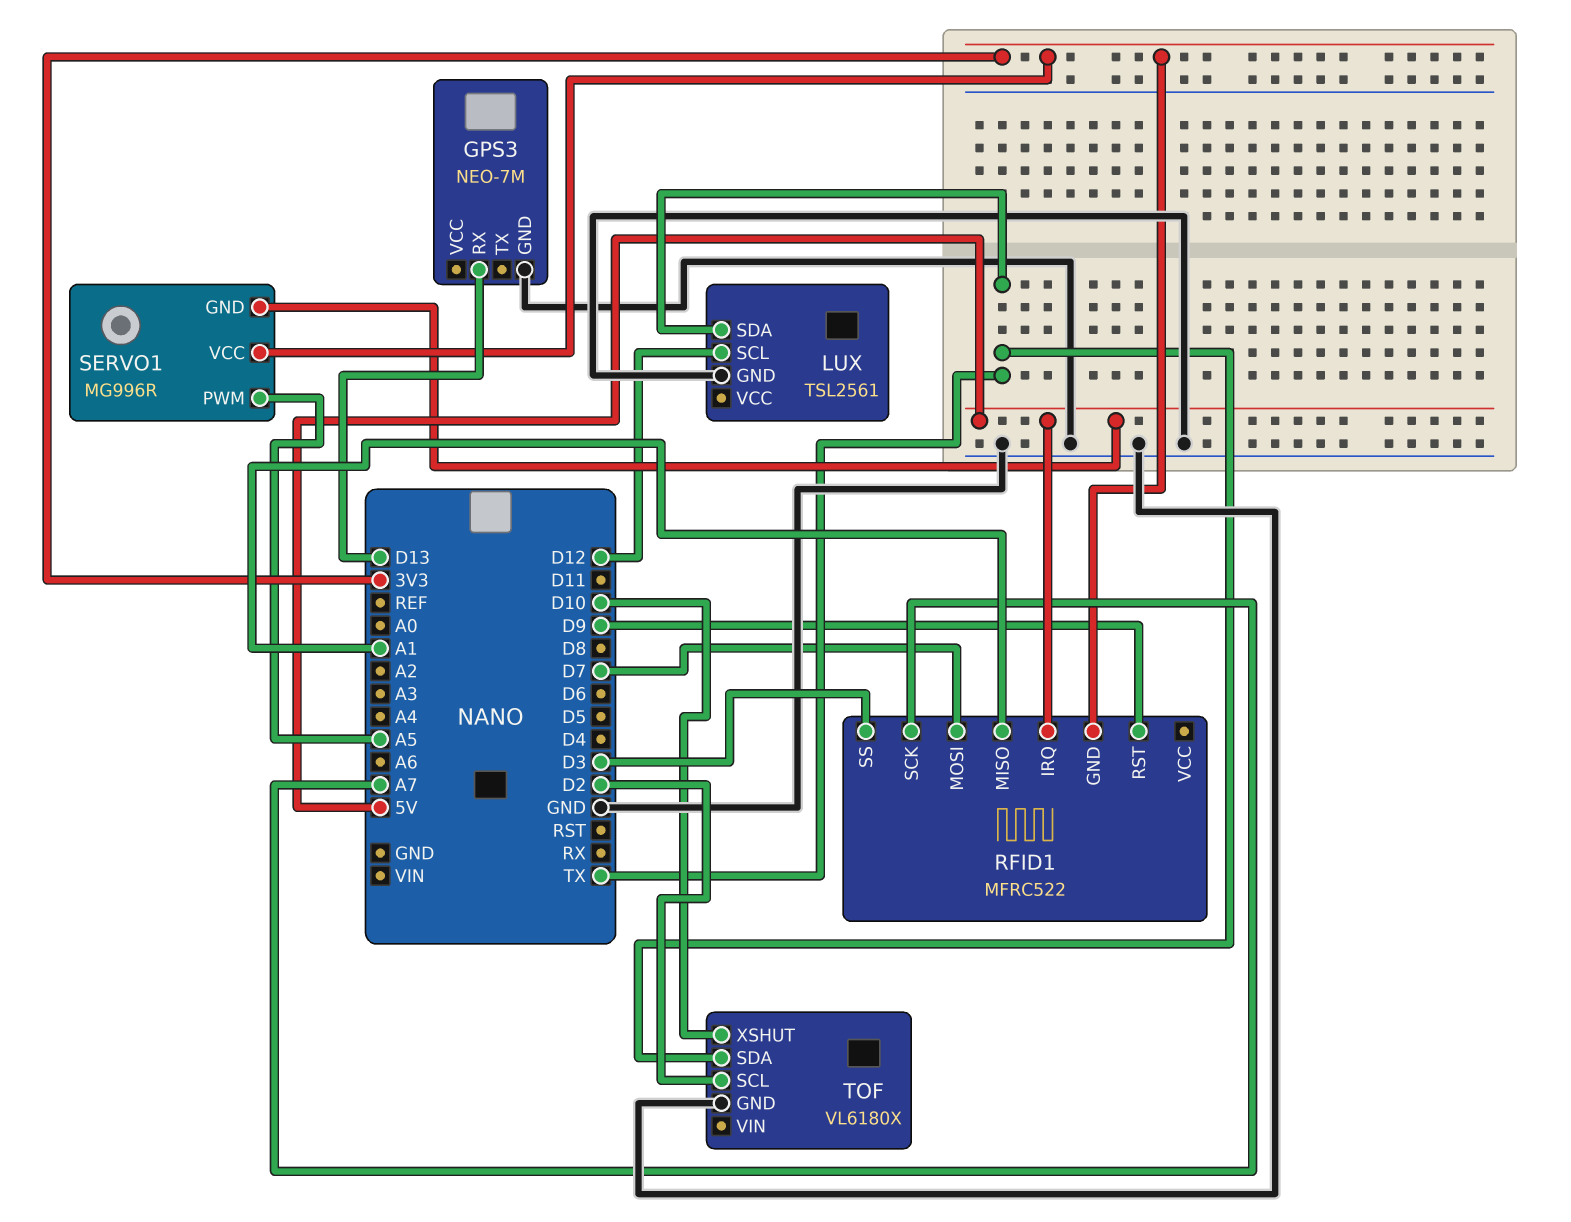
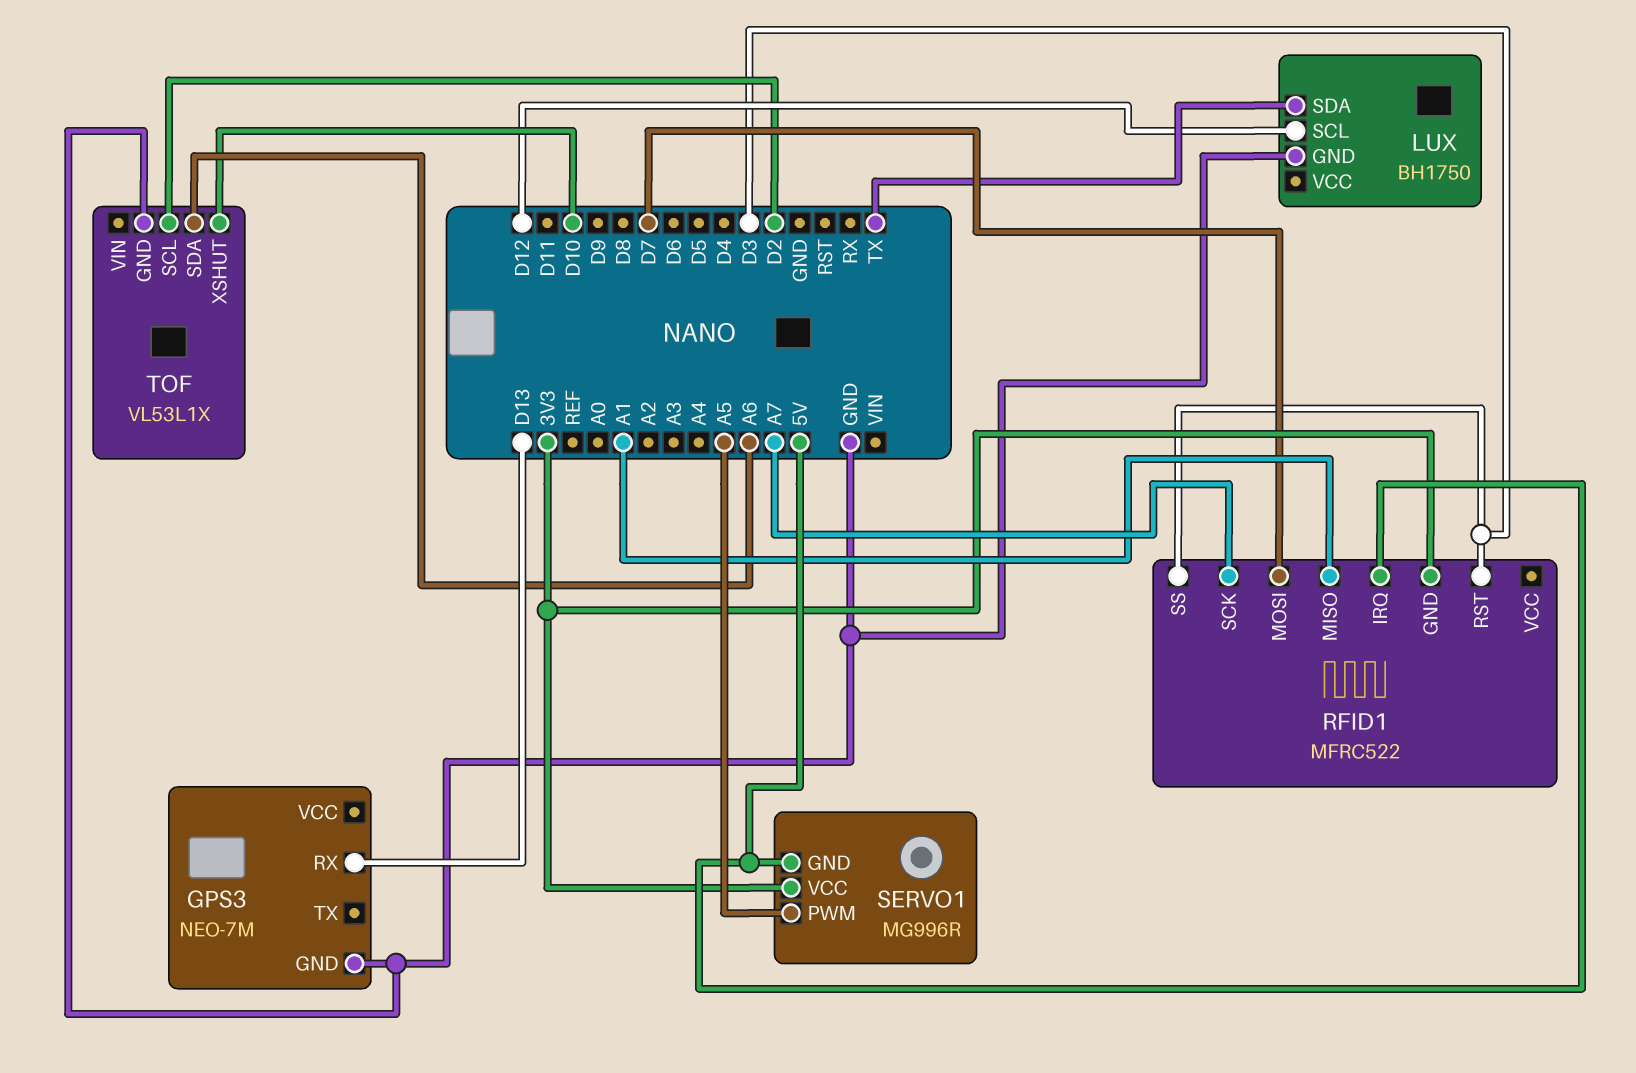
LUX: TSL2561 -> BH1750
RFID1 pin RST: D9 -> D3
TOF: VL6180X -> VL53L1X
TOF pin SDA: TX -> A6

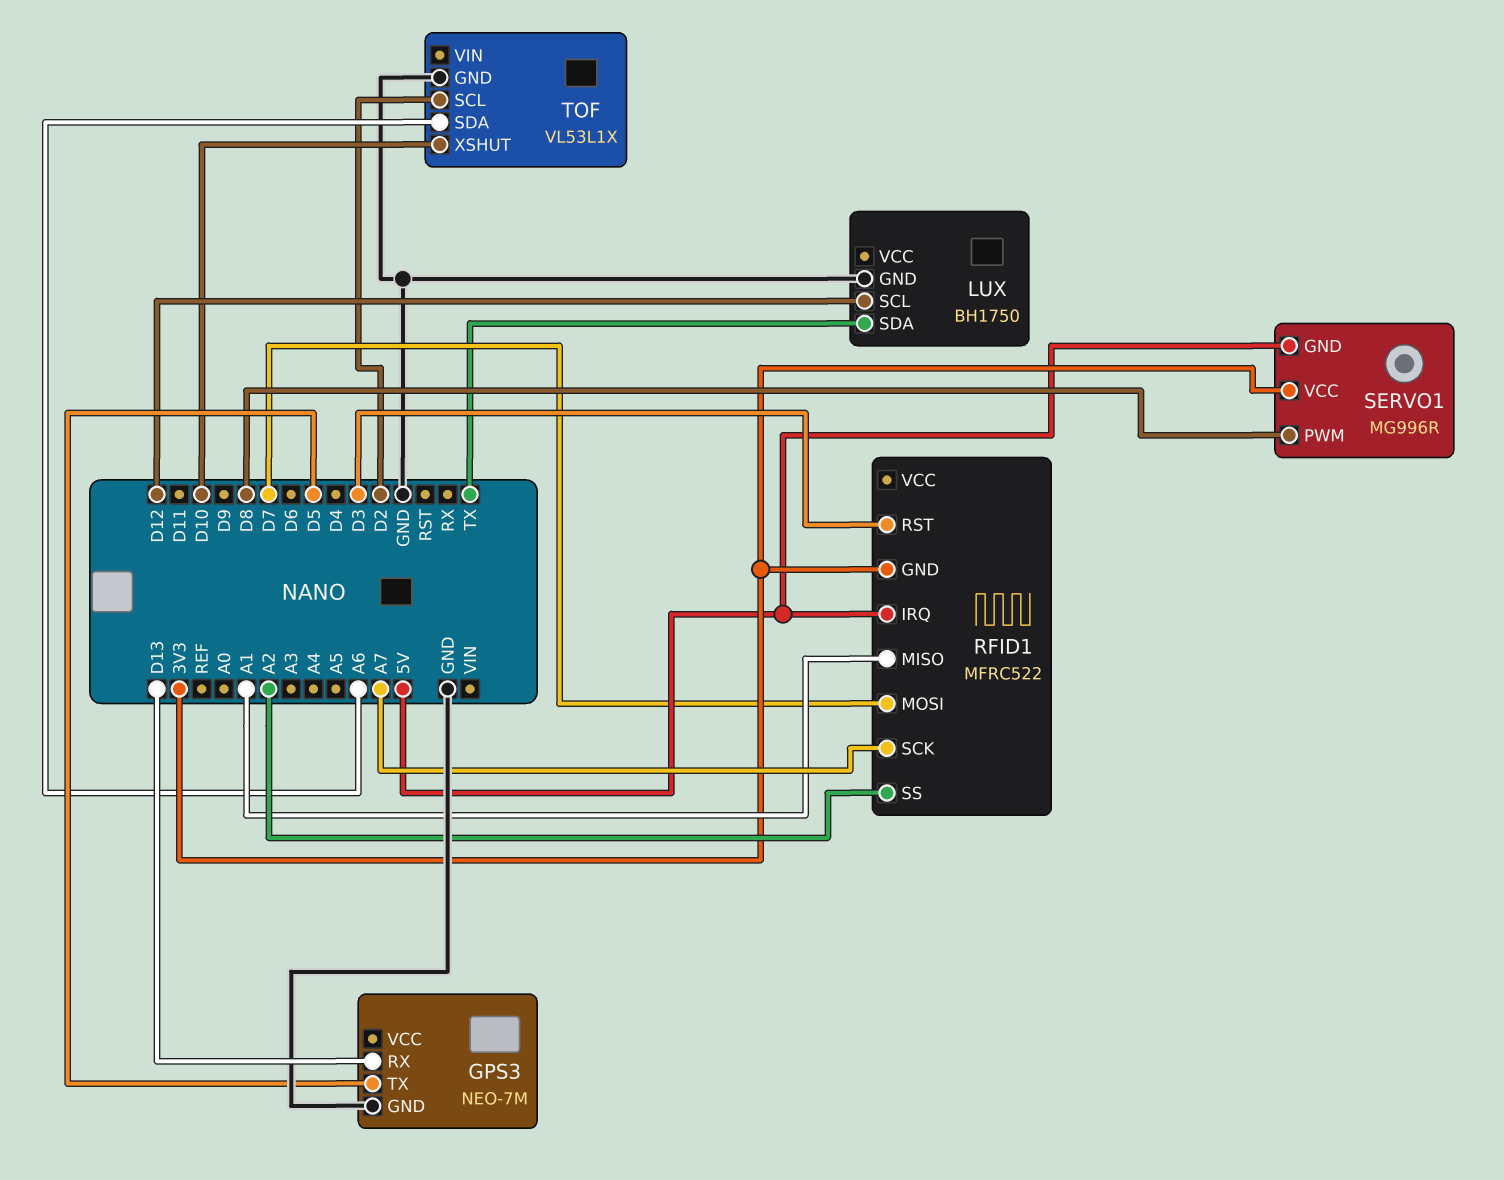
GPS3 pin TX: none -> D5
RFID1 pin SS: D3 -> A2
SERVO1 pin PWM: A5 -> D8

